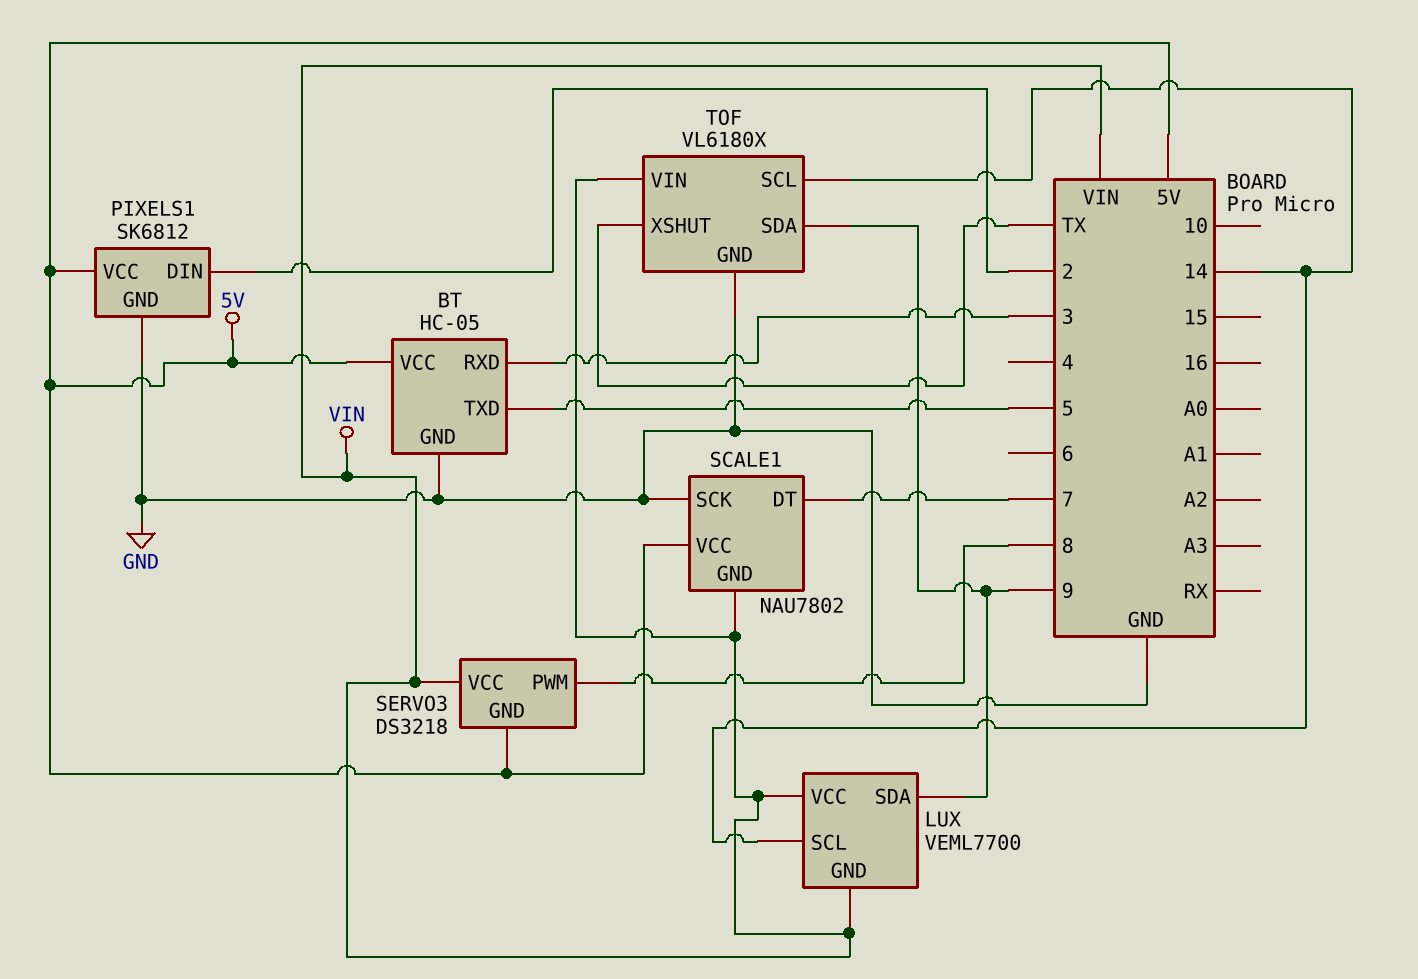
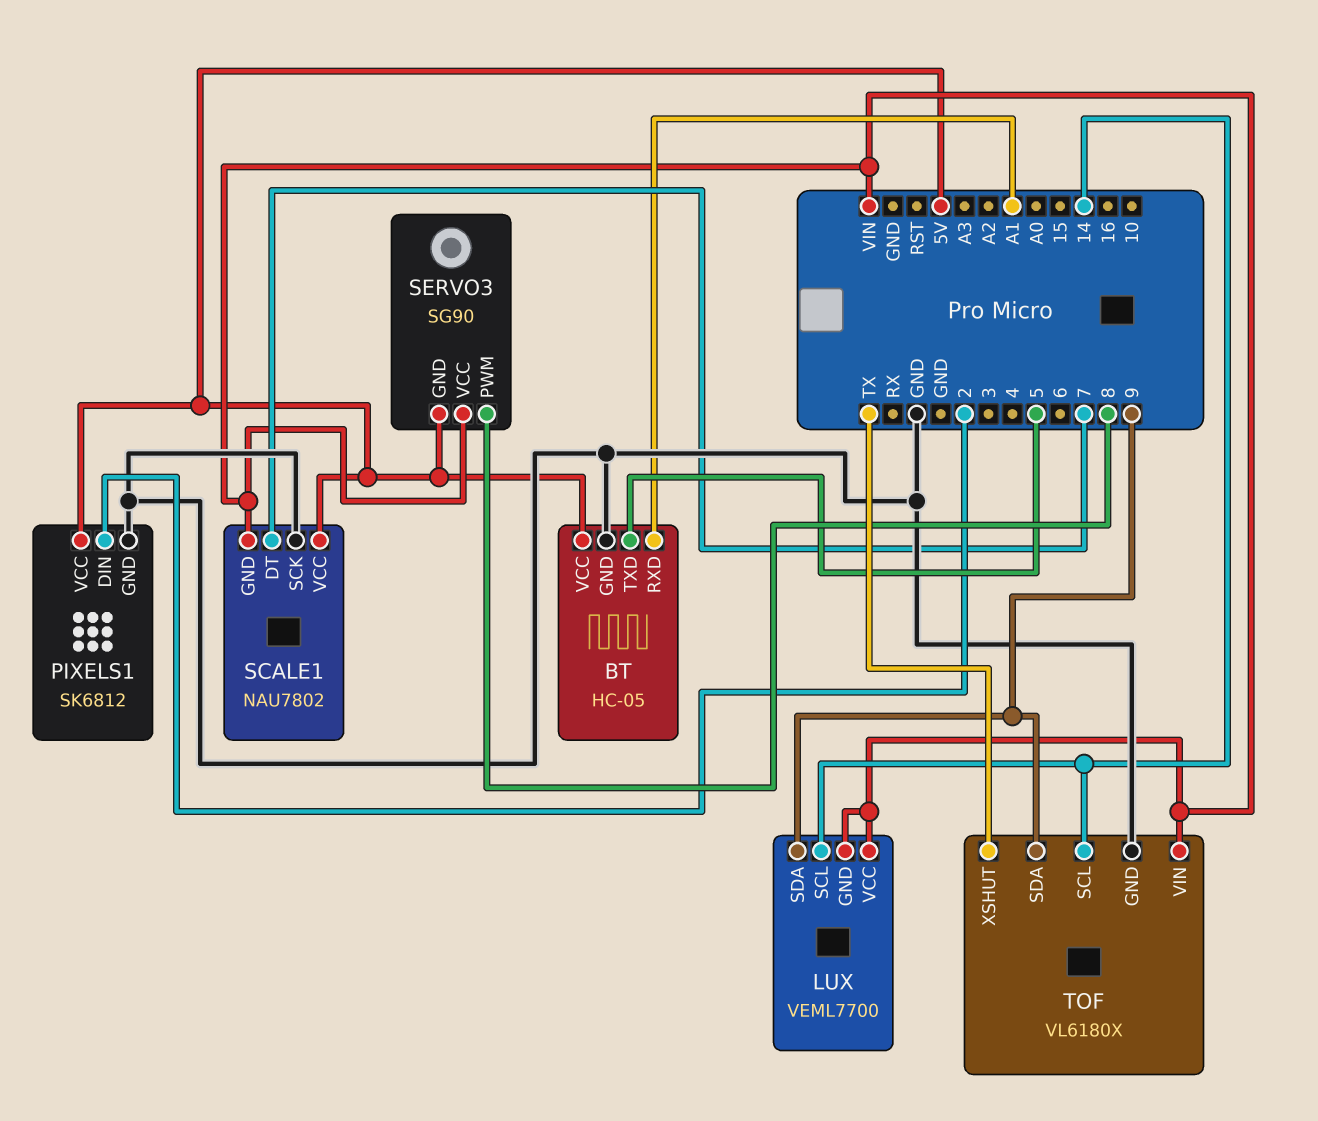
BT pin RXD: 3 -> A1
SERVO3: DS3218 -> SG90

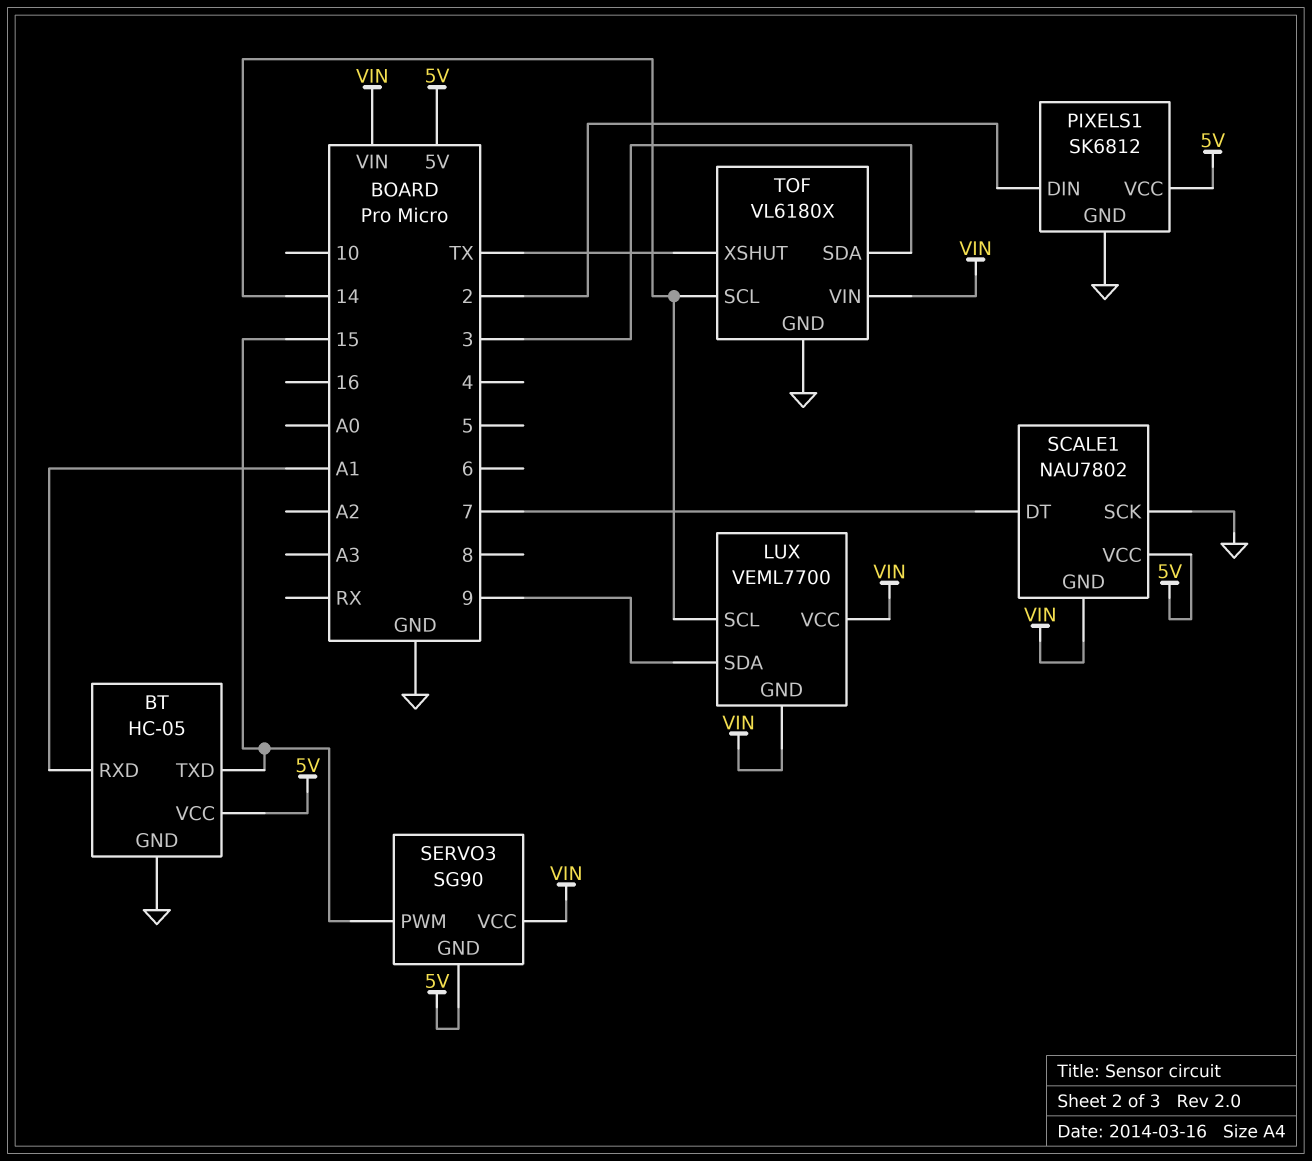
BT pin TXD: 5 -> 15
SERVO3 pin PWM: 8 -> 15
TOF pin SDA: 9 -> 3

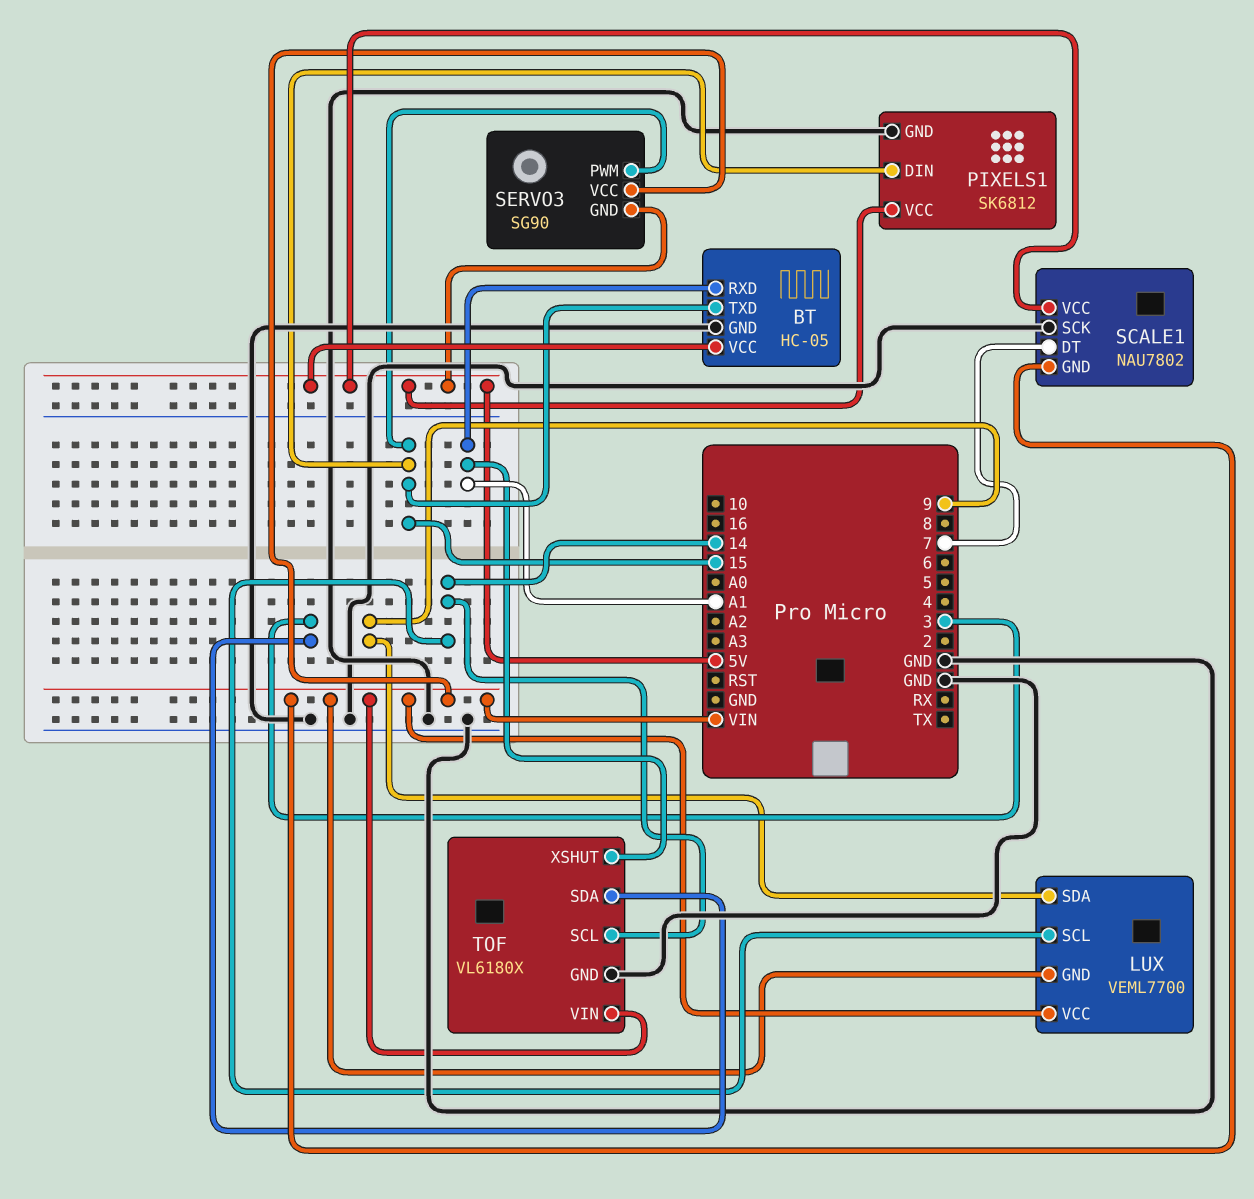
PIXELS1 pin DIN: 2 -> 15
TOF pin XSHUT: TX -> A1

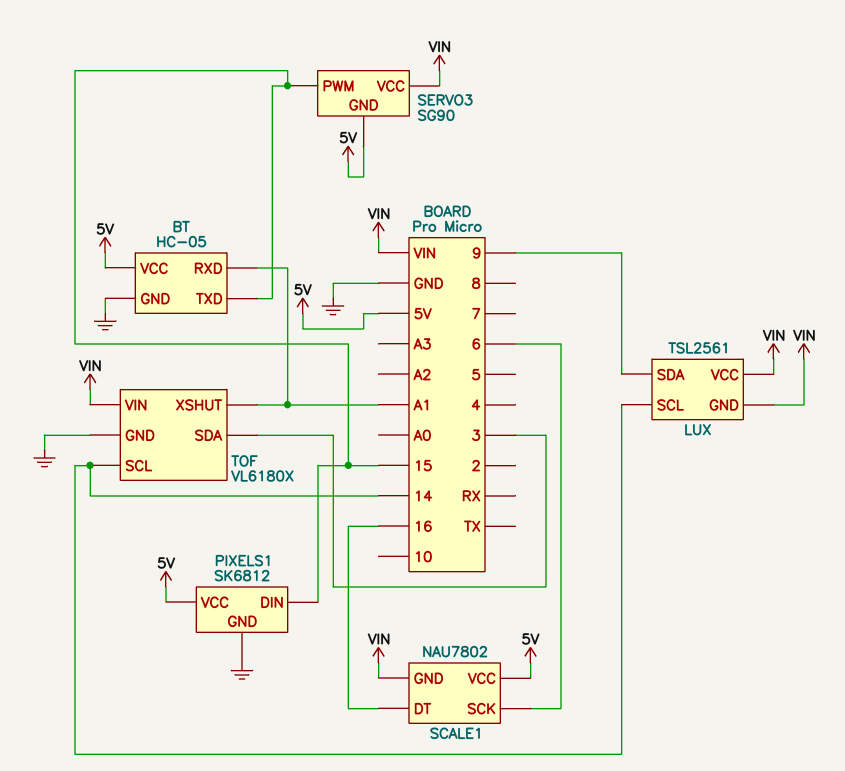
LUX: VEML7700 -> TSL2561
SCALE1 pin DT: 7 -> 16
SCALE1 pin SCK: GND -> 6

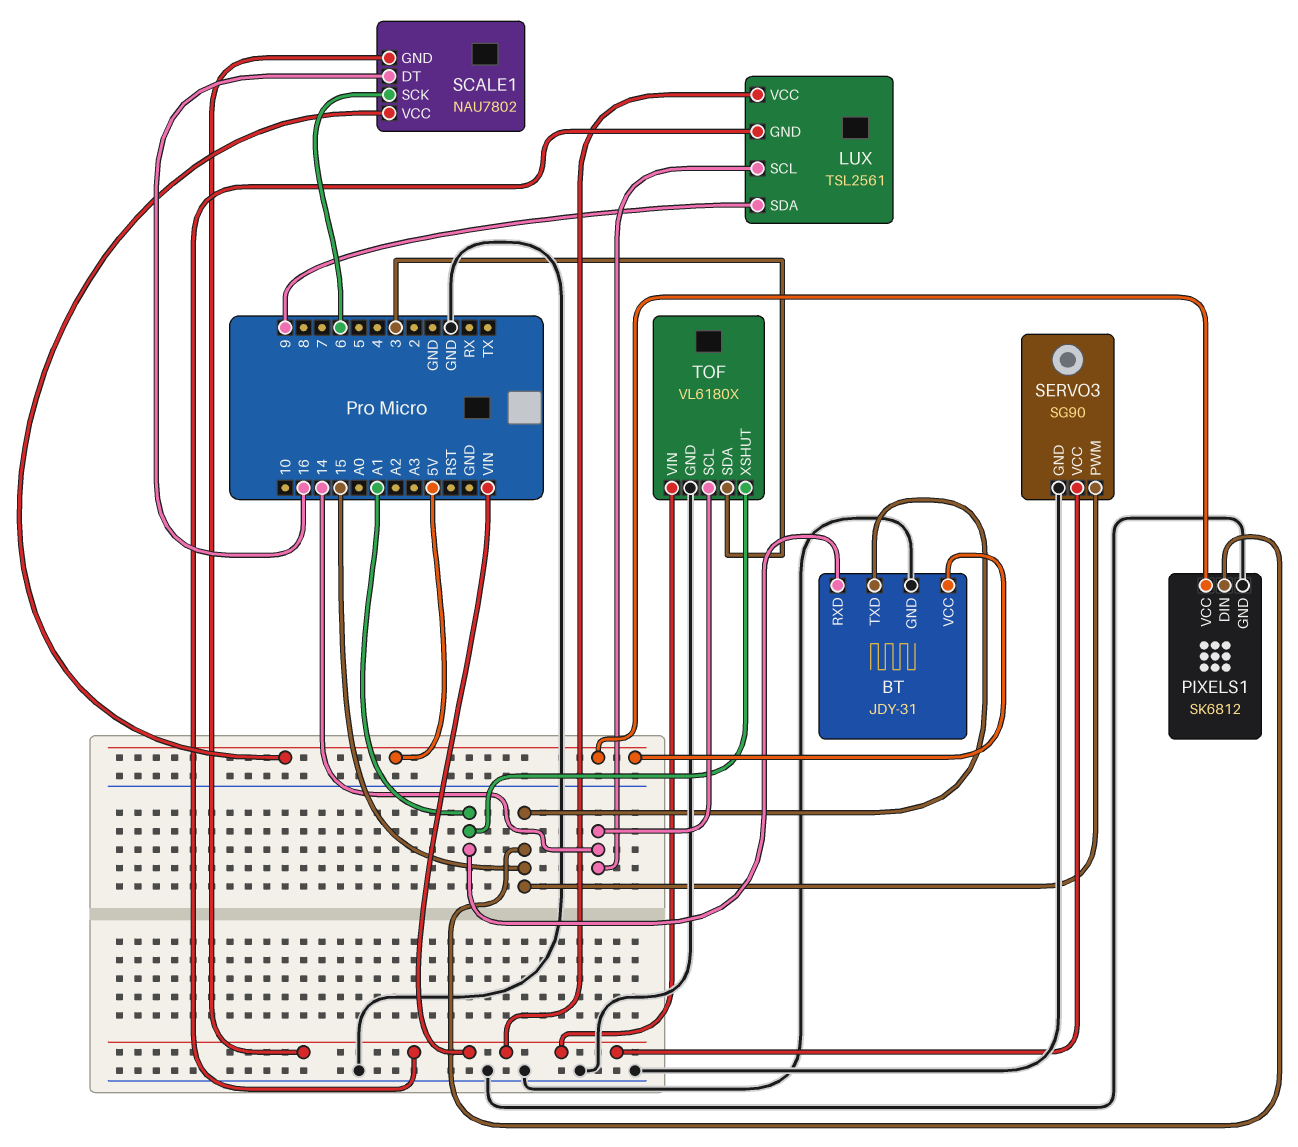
BT: HC-05 -> JDY-31
SERVO3 pin GND: 5V -> GND

